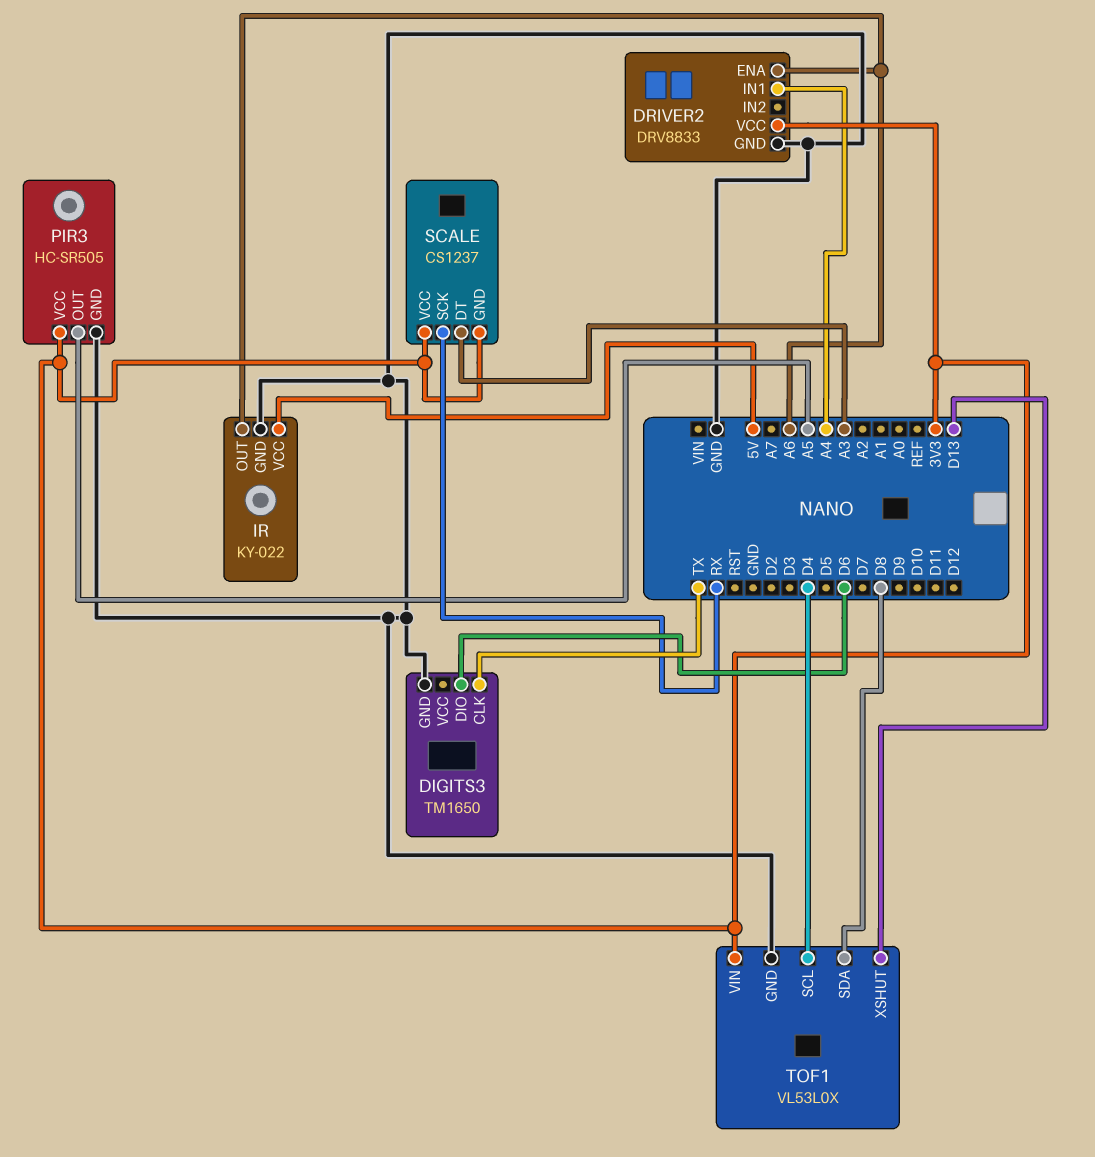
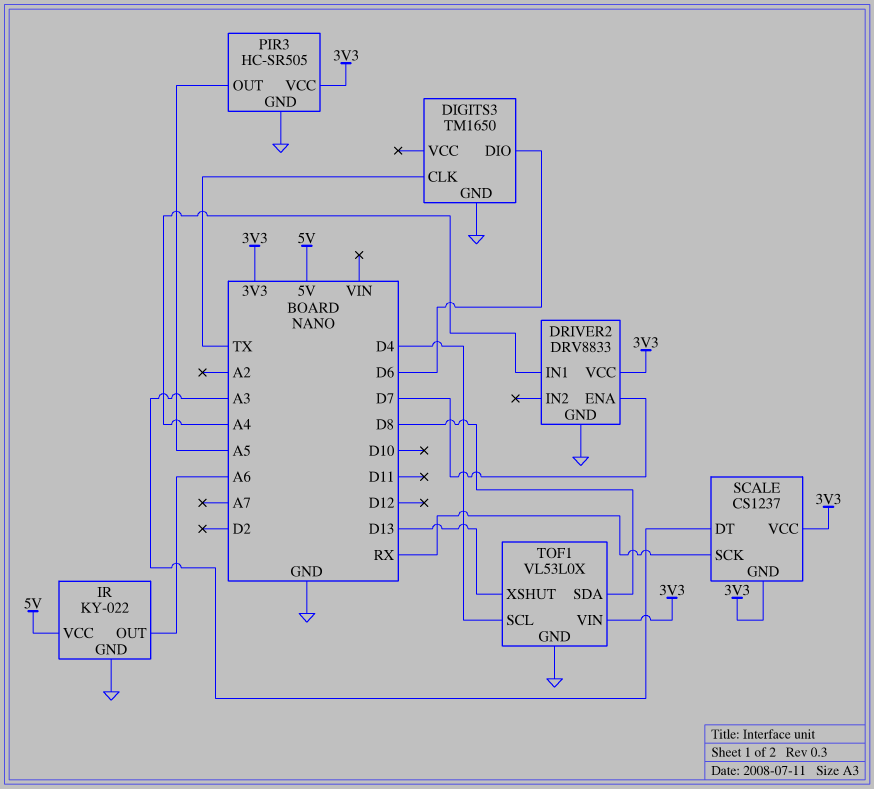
DRIVER2 pin ENA: A6 -> D7

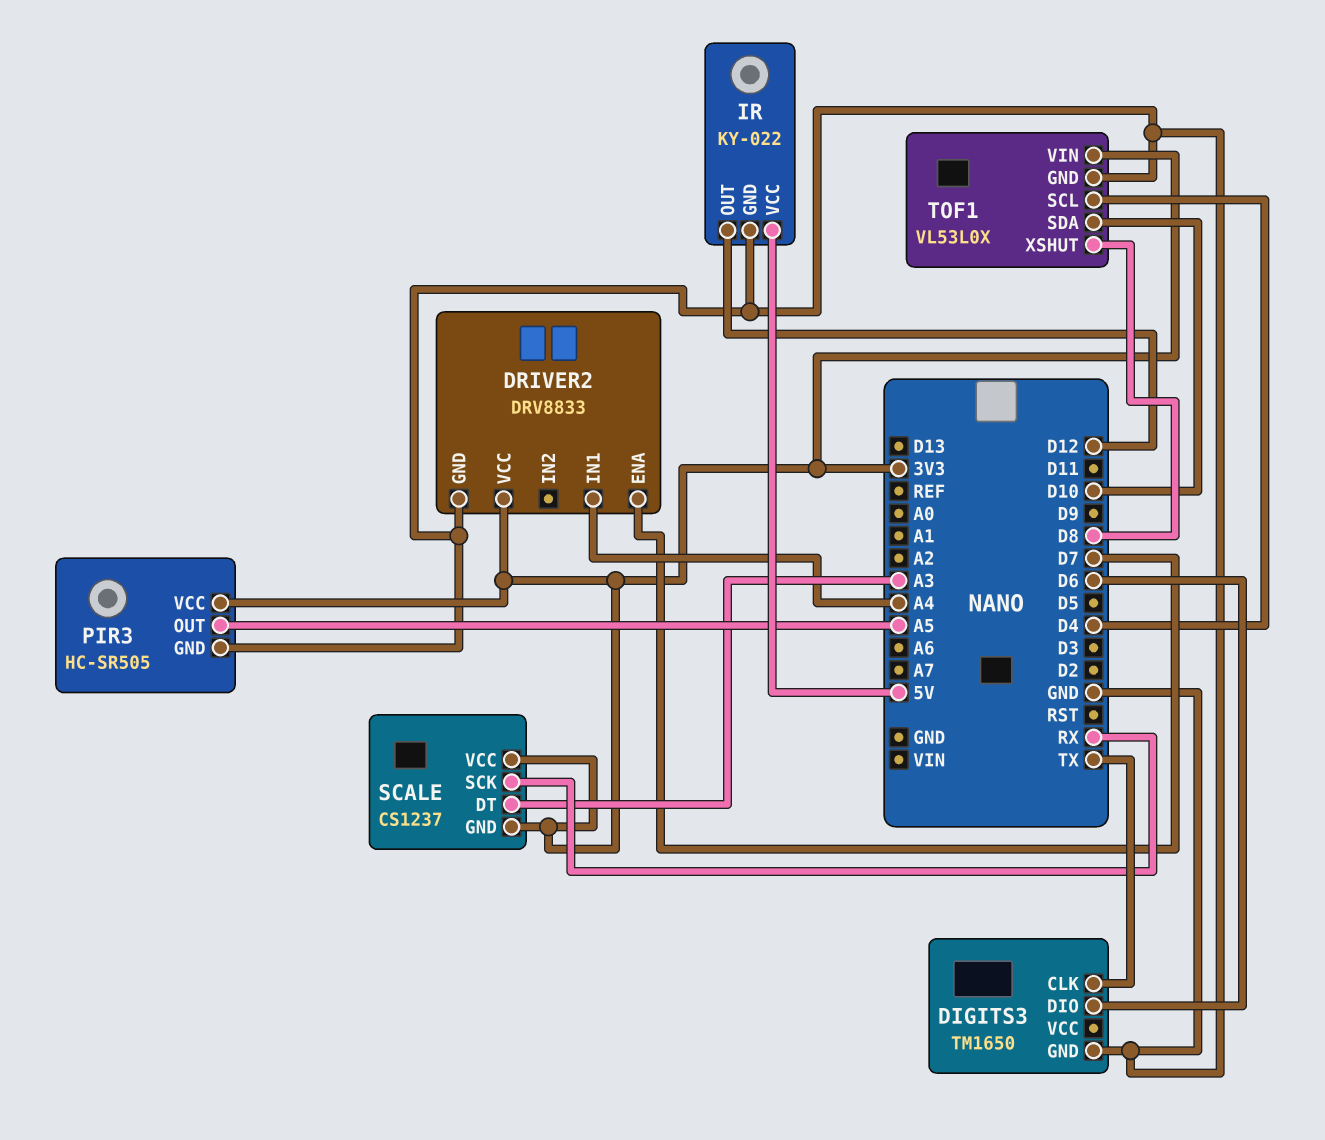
IR pin OUT: A6 -> D12
TOF1 pin SDA: D8 -> D10
TOF1 pin XSHUT: D13 -> D8

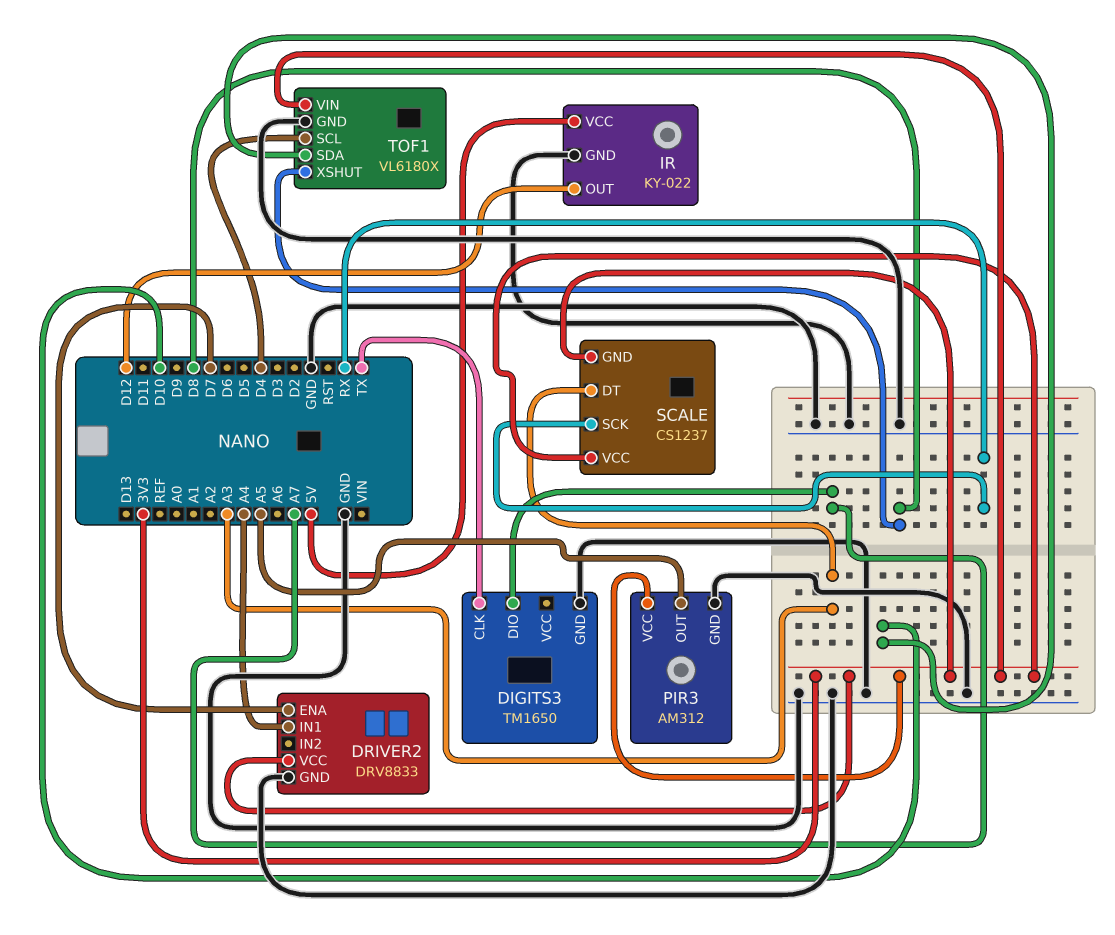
DIGITS3 pin DIO: D6 -> A7
PIR3: HC-SR505 -> AM312
TOF1: VL53L0X -> VL6180X

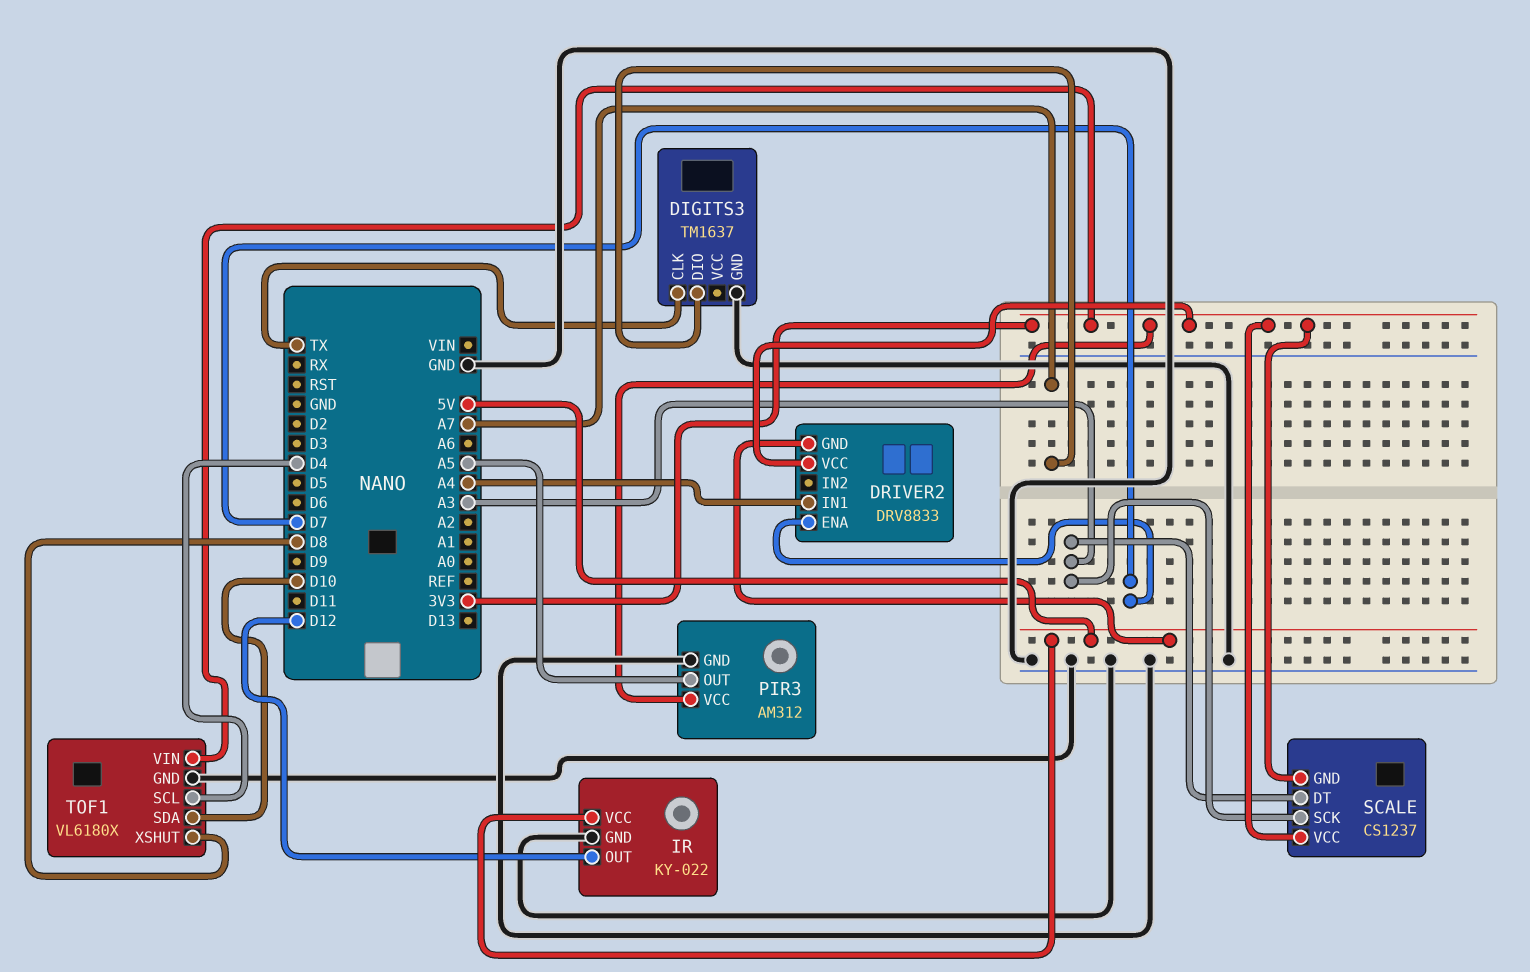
DIGITS3: TM1650 -> TM1637
DRIVER2 pin GND: GND -> 5V
SCALE pin SCK: RX -> A3

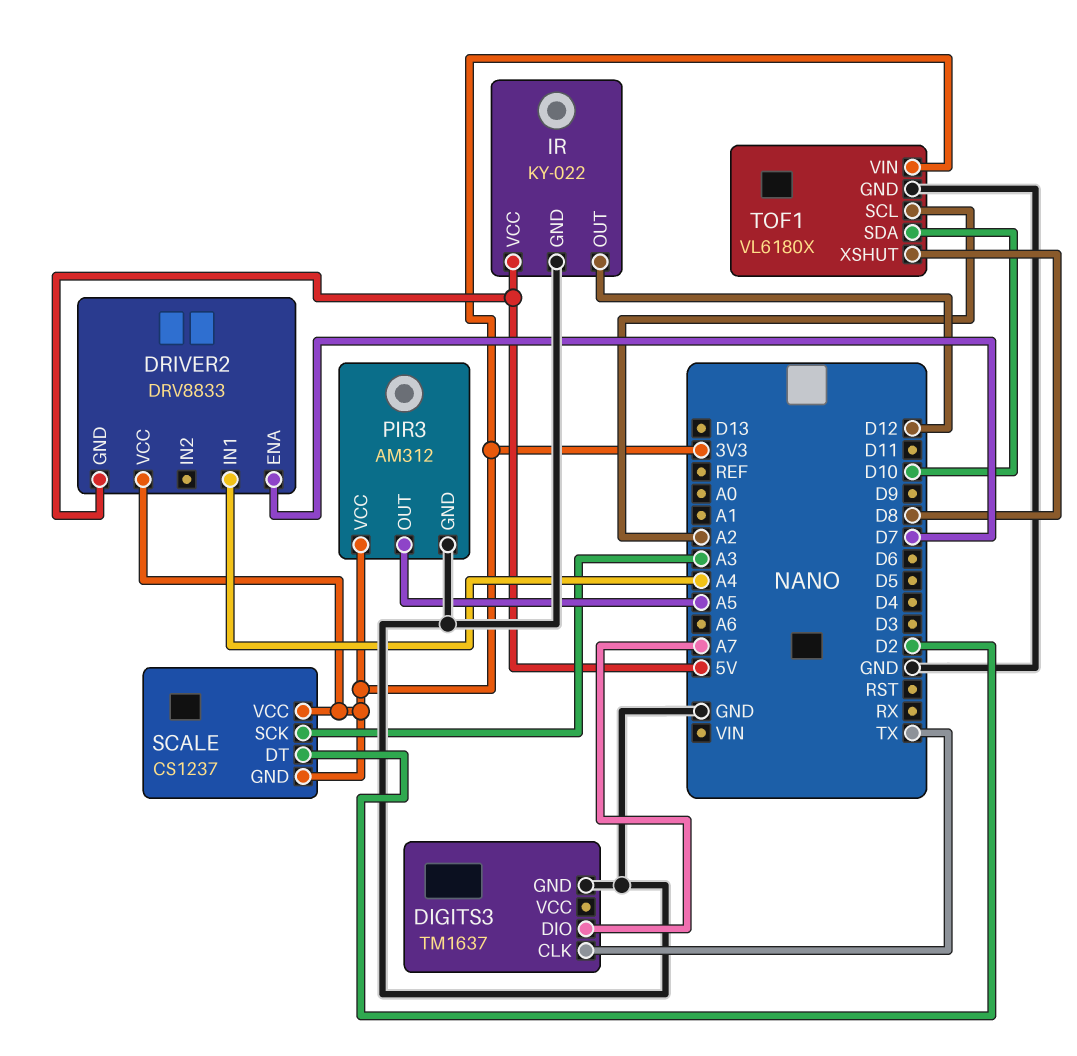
SCALE pin DT: A3 -> D2
TOF1 pin SCL: D4 -> A2

